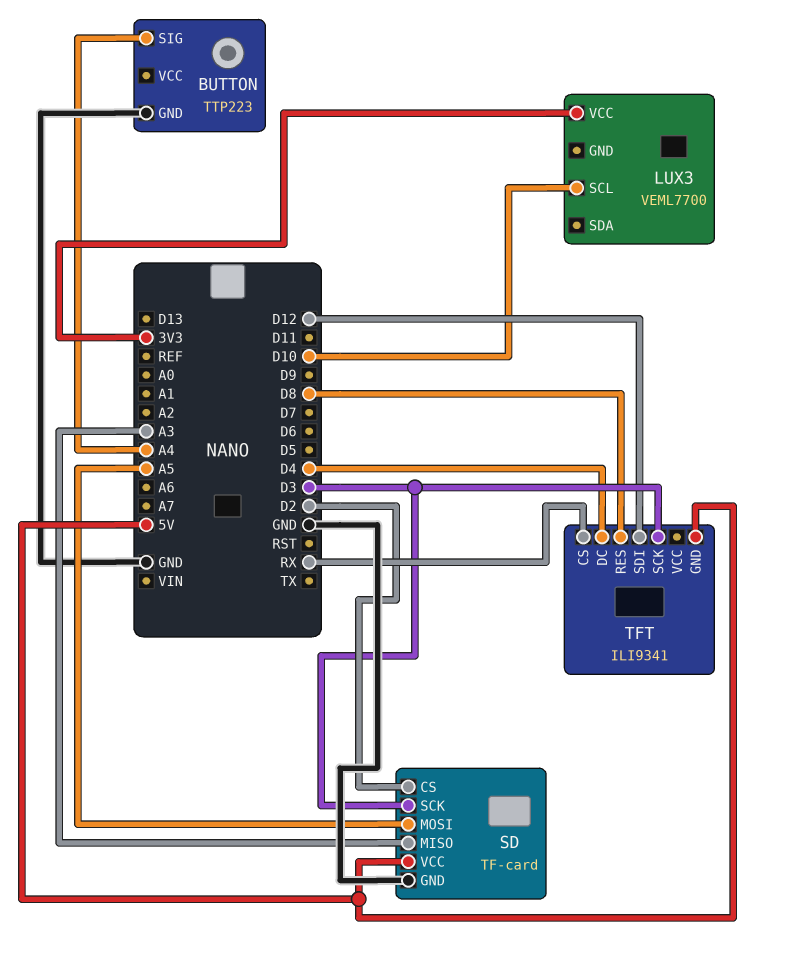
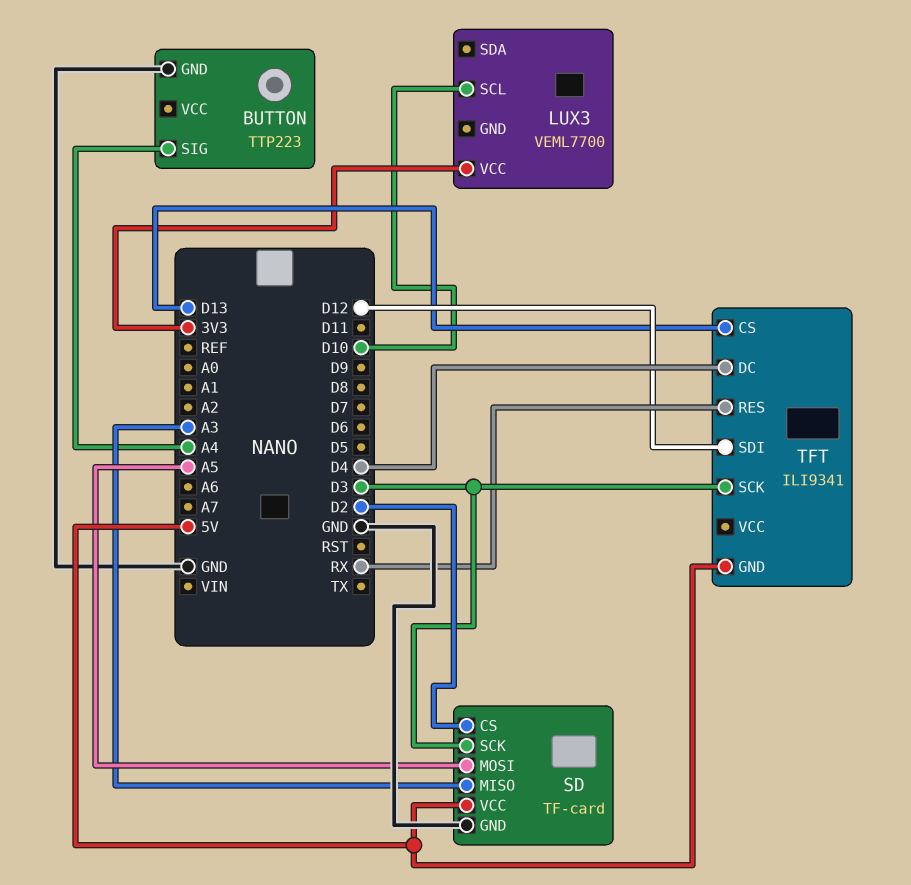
TFT pin CS: RX -> D13
TFT pin RES: D8 -> RX

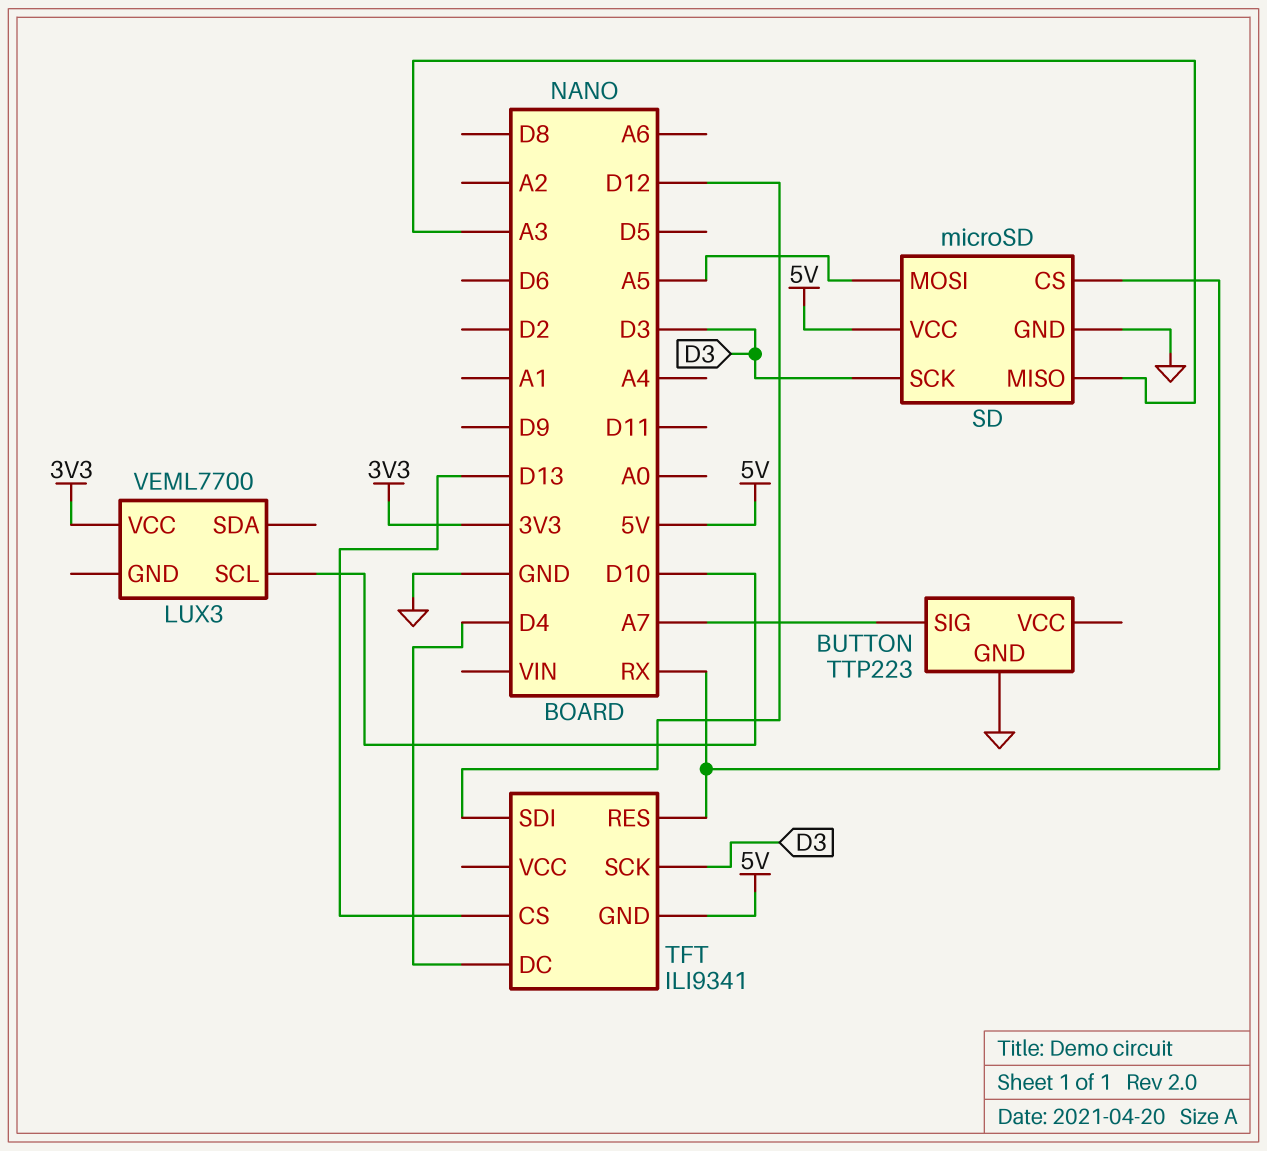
BUTTON pin SIG: A4 -> A7
SD: TF-card -> microSD
SD pin CS: D2 -> RX

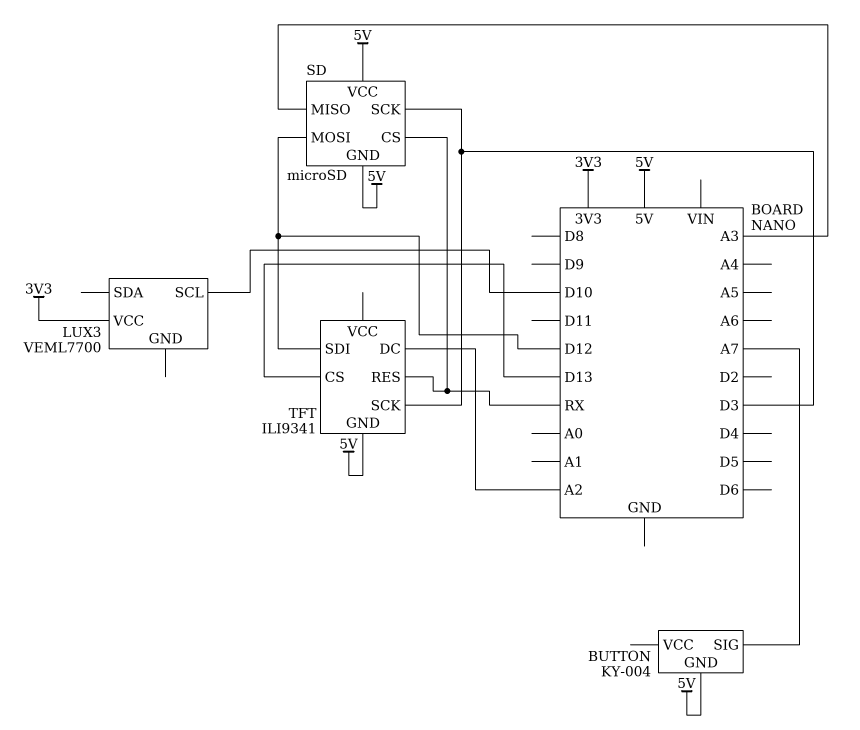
BUTTON: TTP223 -> KY-004
BUTTON pin GND: GND -> 5V
SD pin GND: GND -> 5V
SD pin MOSI: A5 -> D12
TFT pin DC: D4 -> A2

